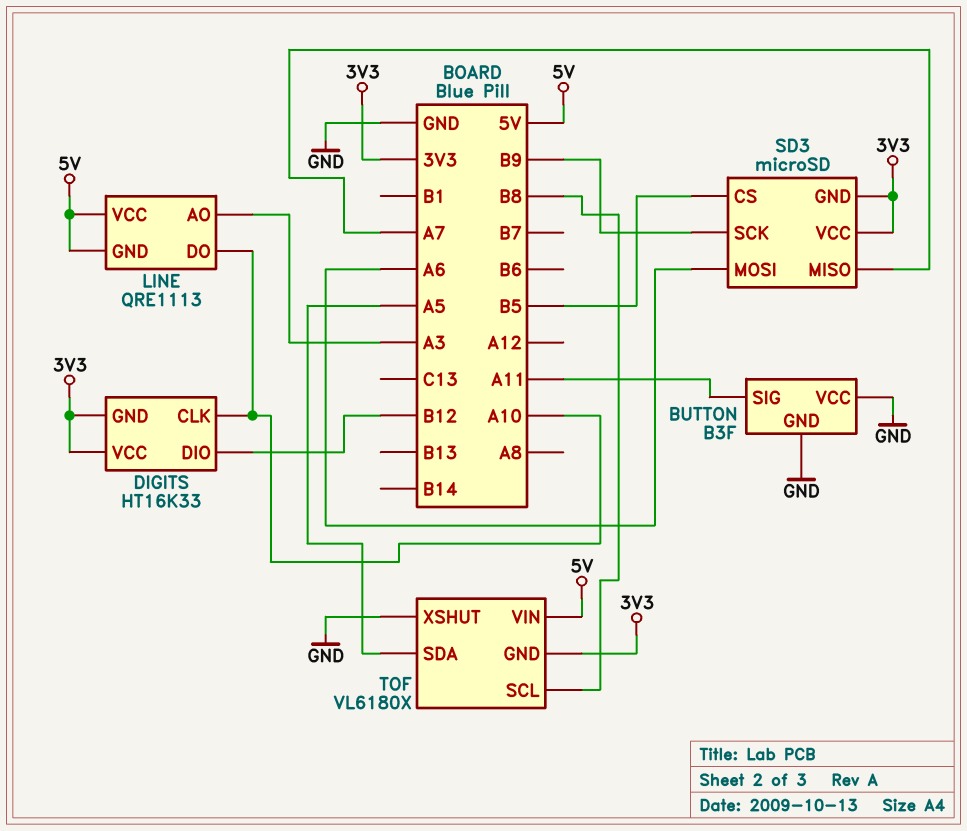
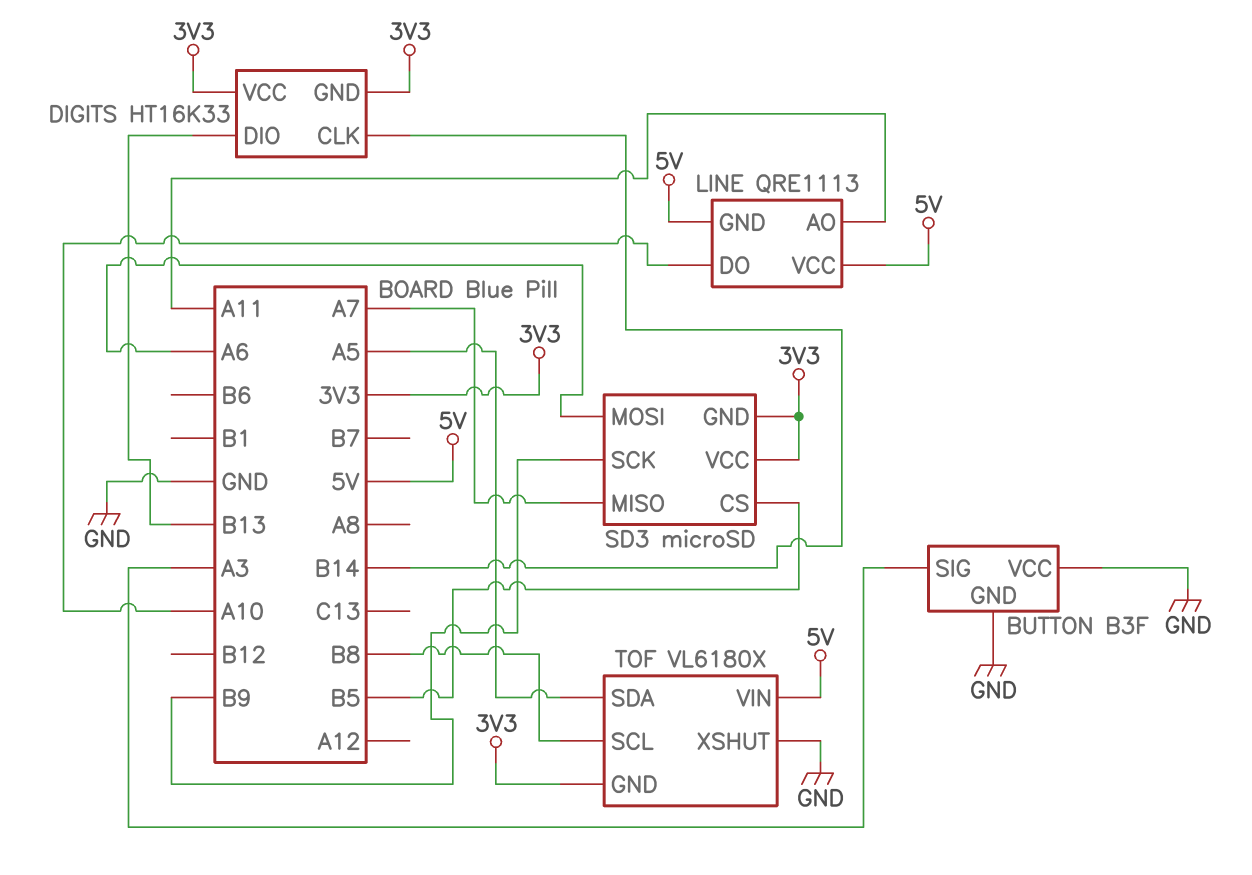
BUTTON pin SIG: A11 -> A3
DIGITS pin CLK: A10 -> B14
DIGITS pin DIO: B12 -> B13
LINE pin AO: A3 -> A11

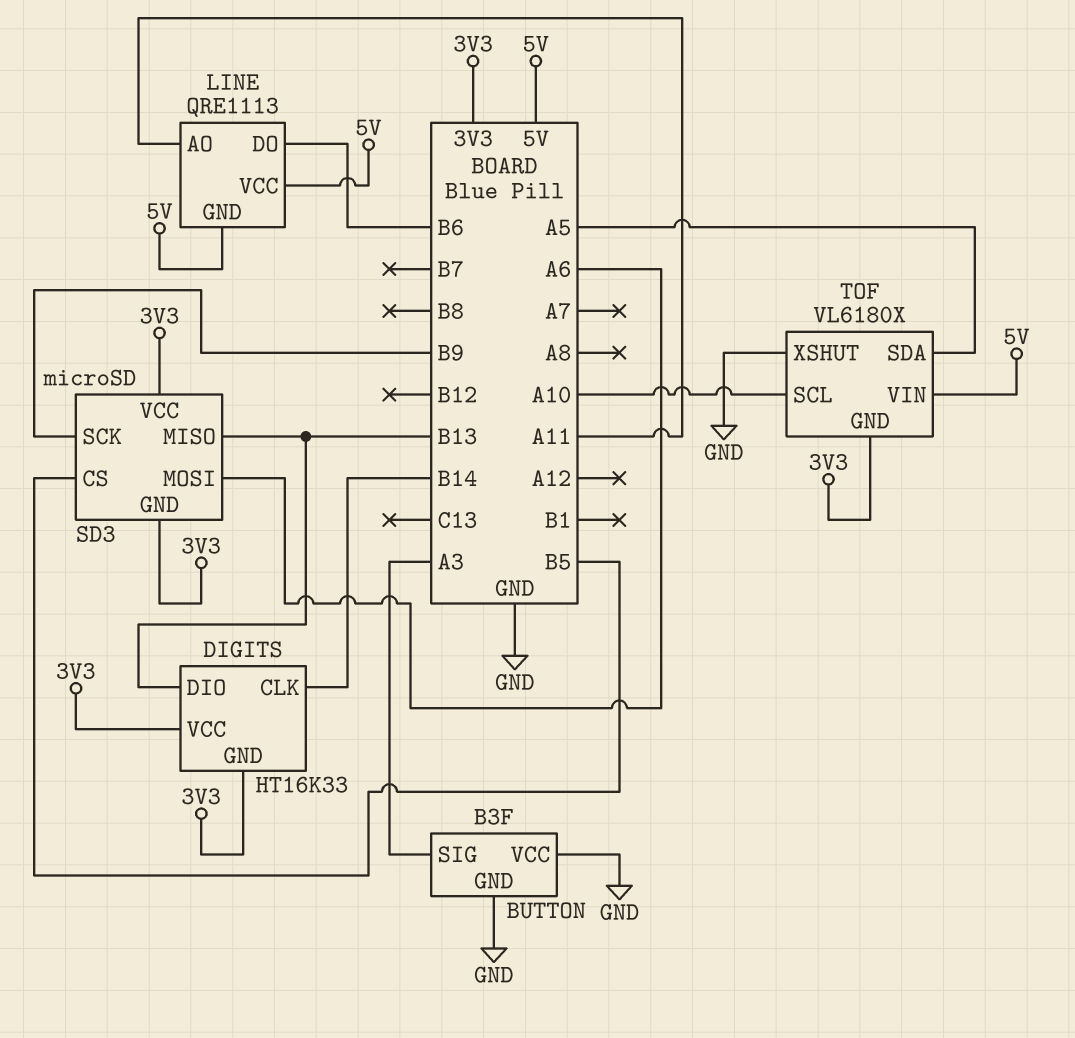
LINE pin DO: A10 -> B6
SD3 pin MISO: A7 -> B13
TOF pin SCL: B8 -> A10

